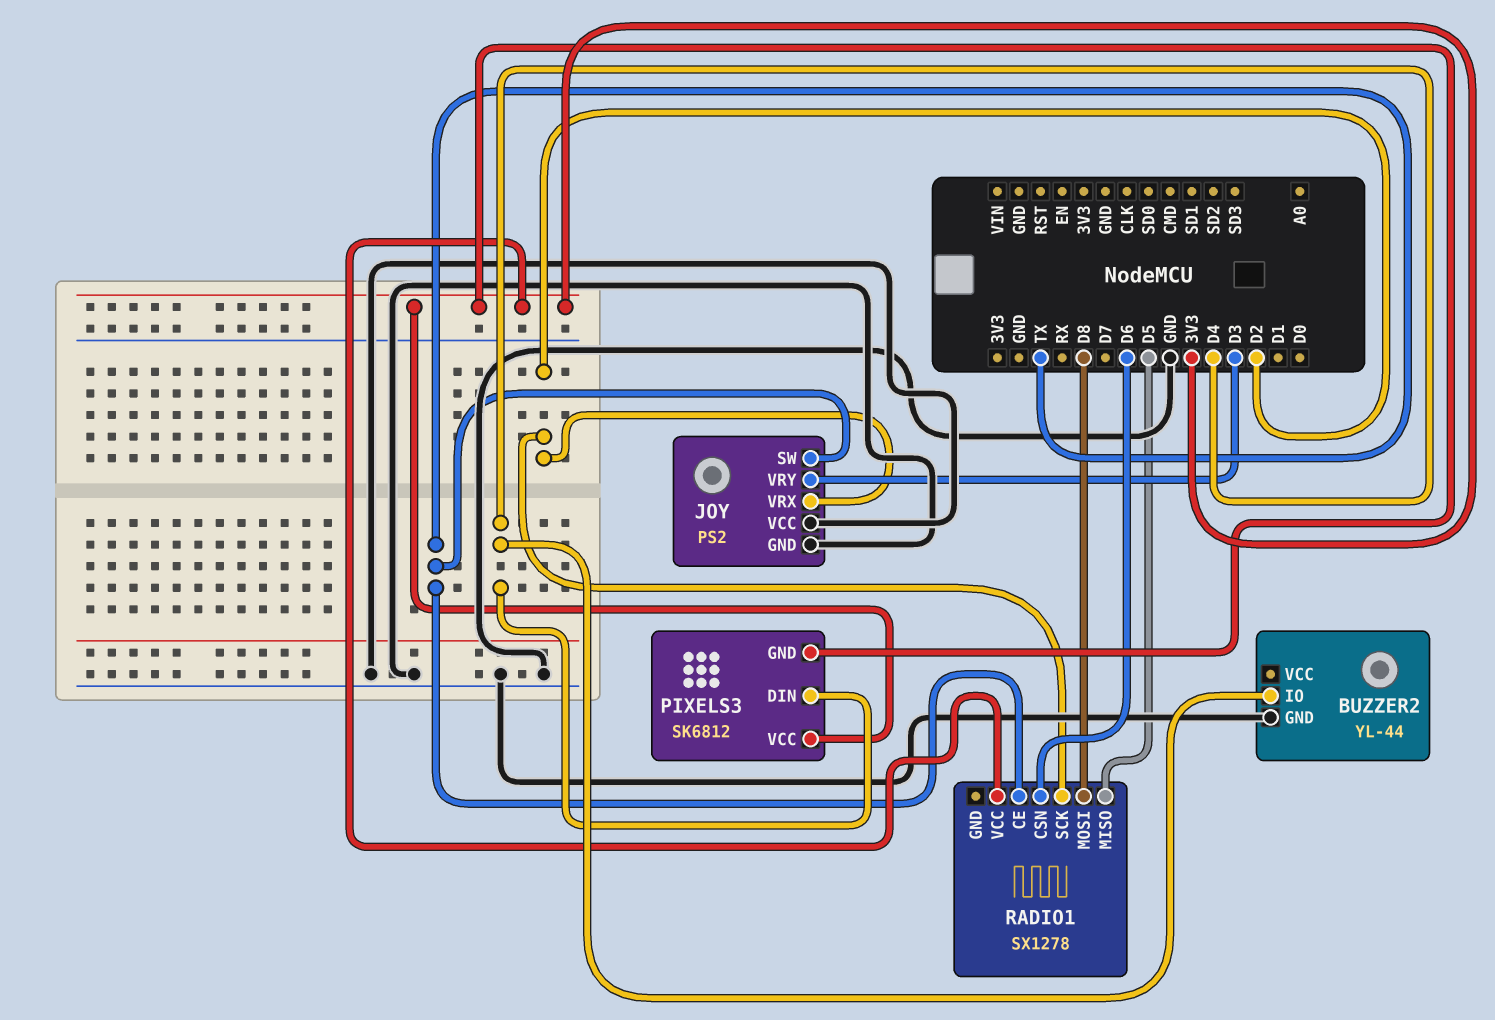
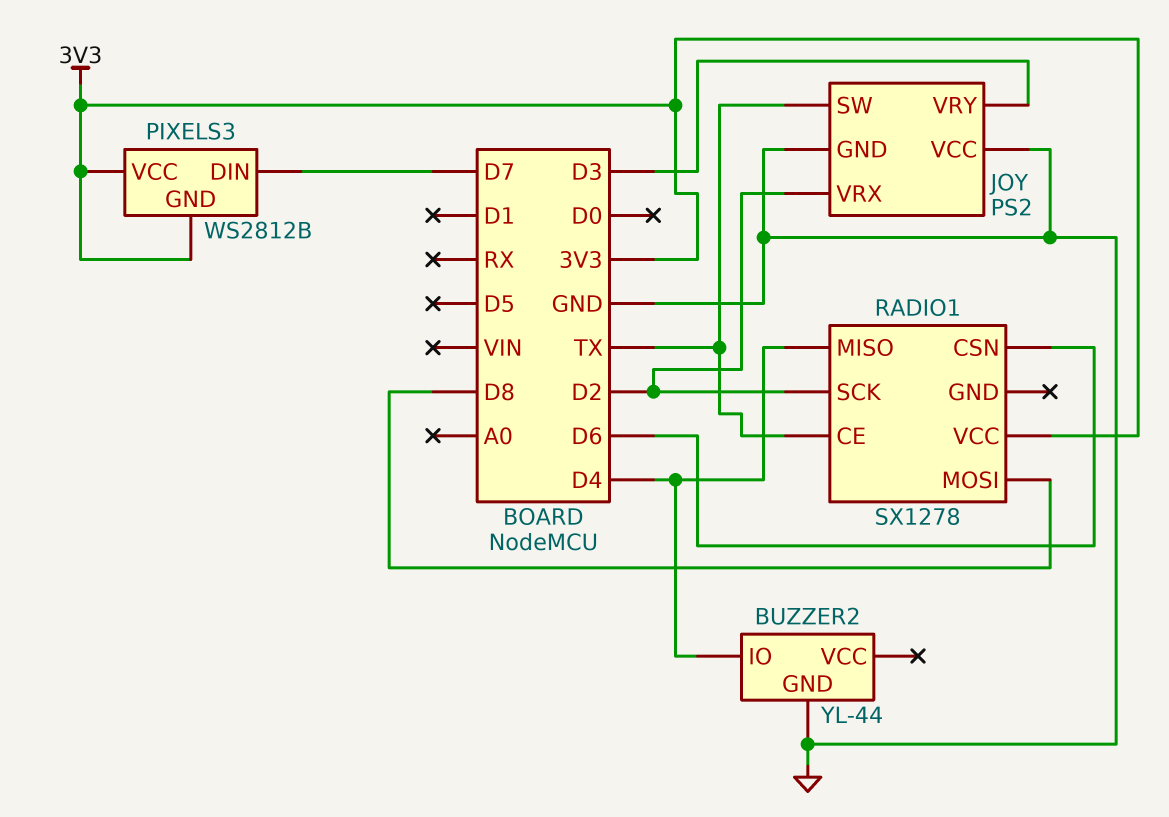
PIXELS3: SK6812 -> WS2812B
PIXELS3 pin DIN: D4 -> D7
RADIO1 pin MISO: D5 -> D4

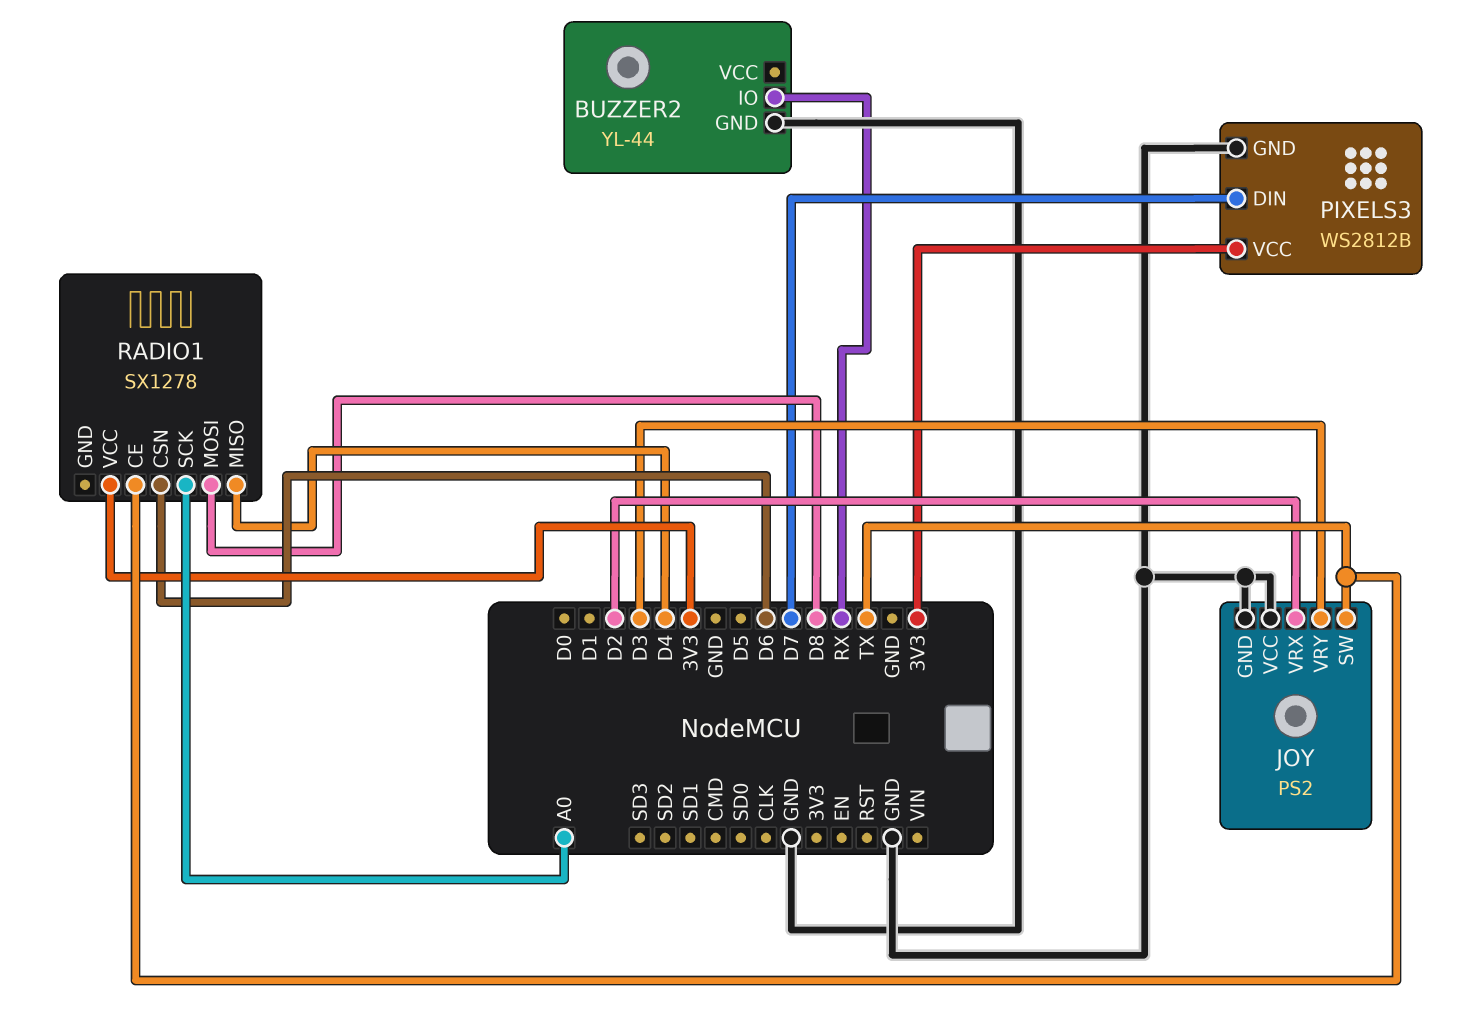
BUZZER2 pin IO: D4 -> RX
PIXELS3 pin GND: 3V3 -> GND
RADIO1 pin SCK: D2 -> A0

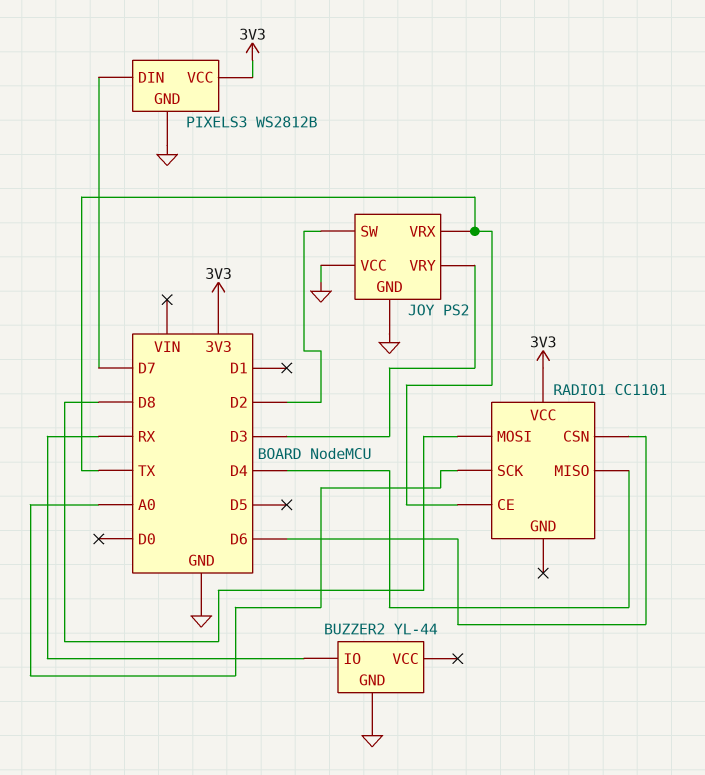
JOY pin SW: TX -> D2
JOY pin VRX: D2 -> TX
RADIO1: SX1278 -> CC1101

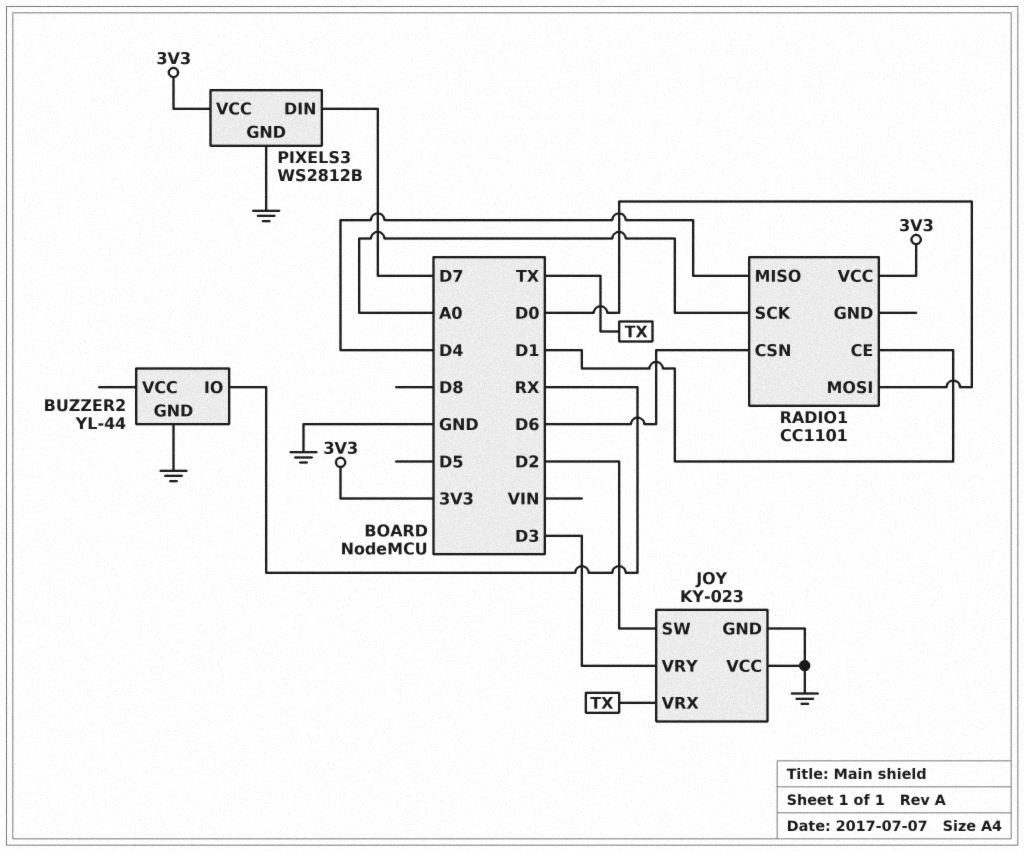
JOY: PS2 -> KY-023
RADIO1 pin CE: TX -> D1
RADIO1 pin MOSI: D8 -> D0

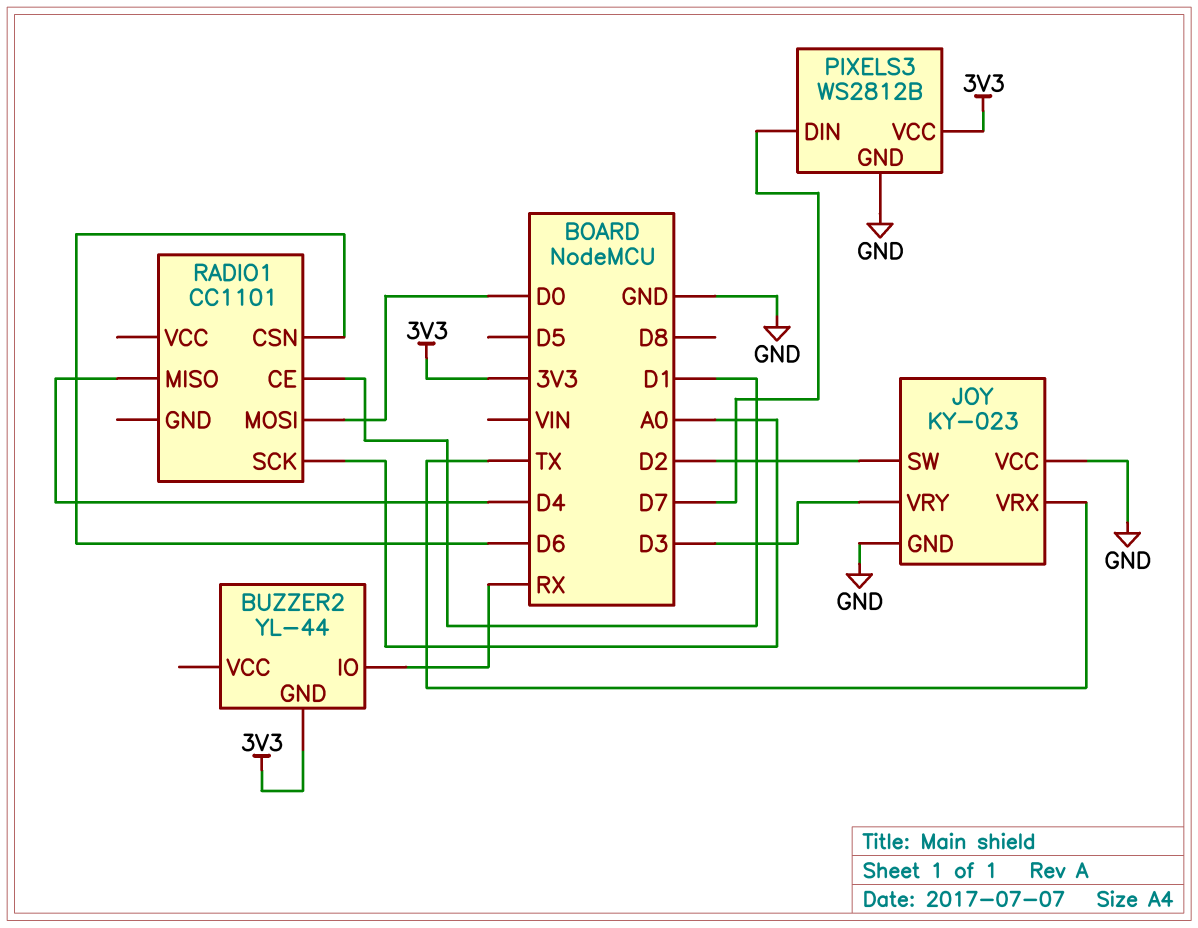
BUZZER2 pin GND: GND -> 3V3
RADIO1 pin VCC: 3V3 -> none

